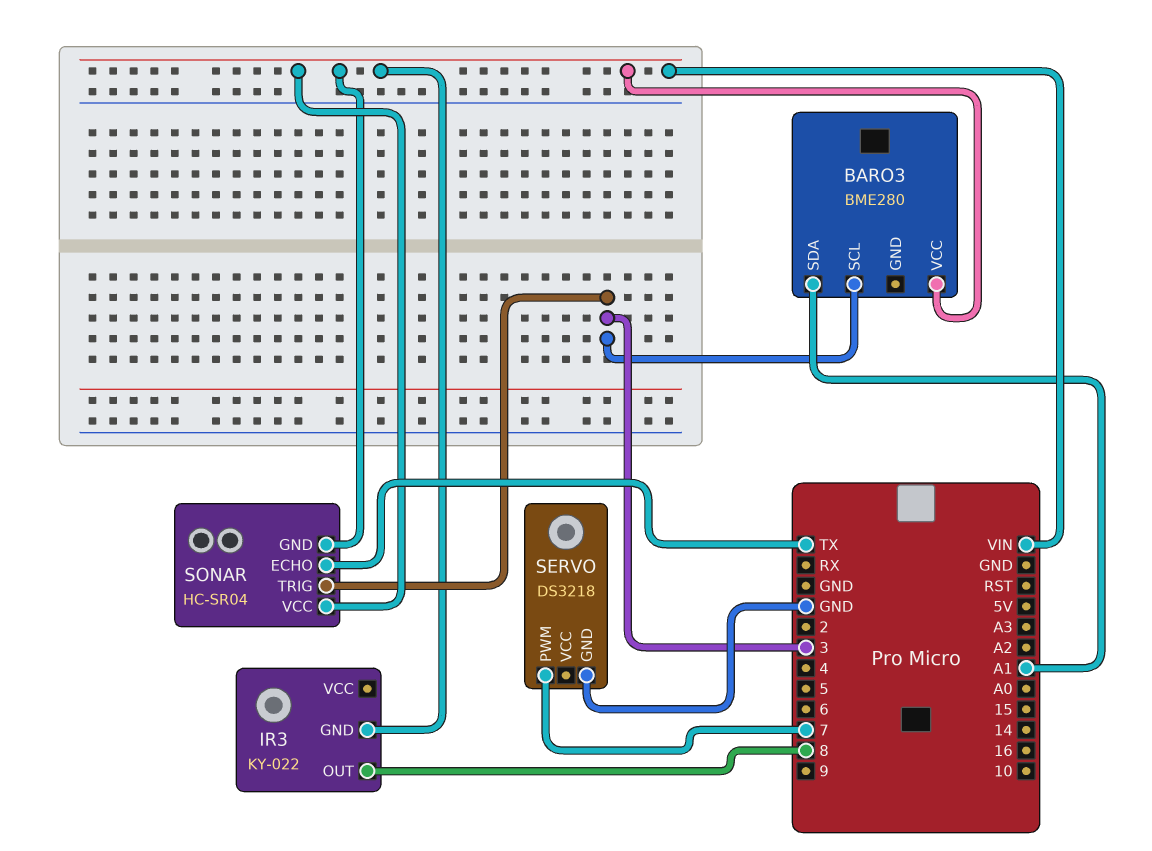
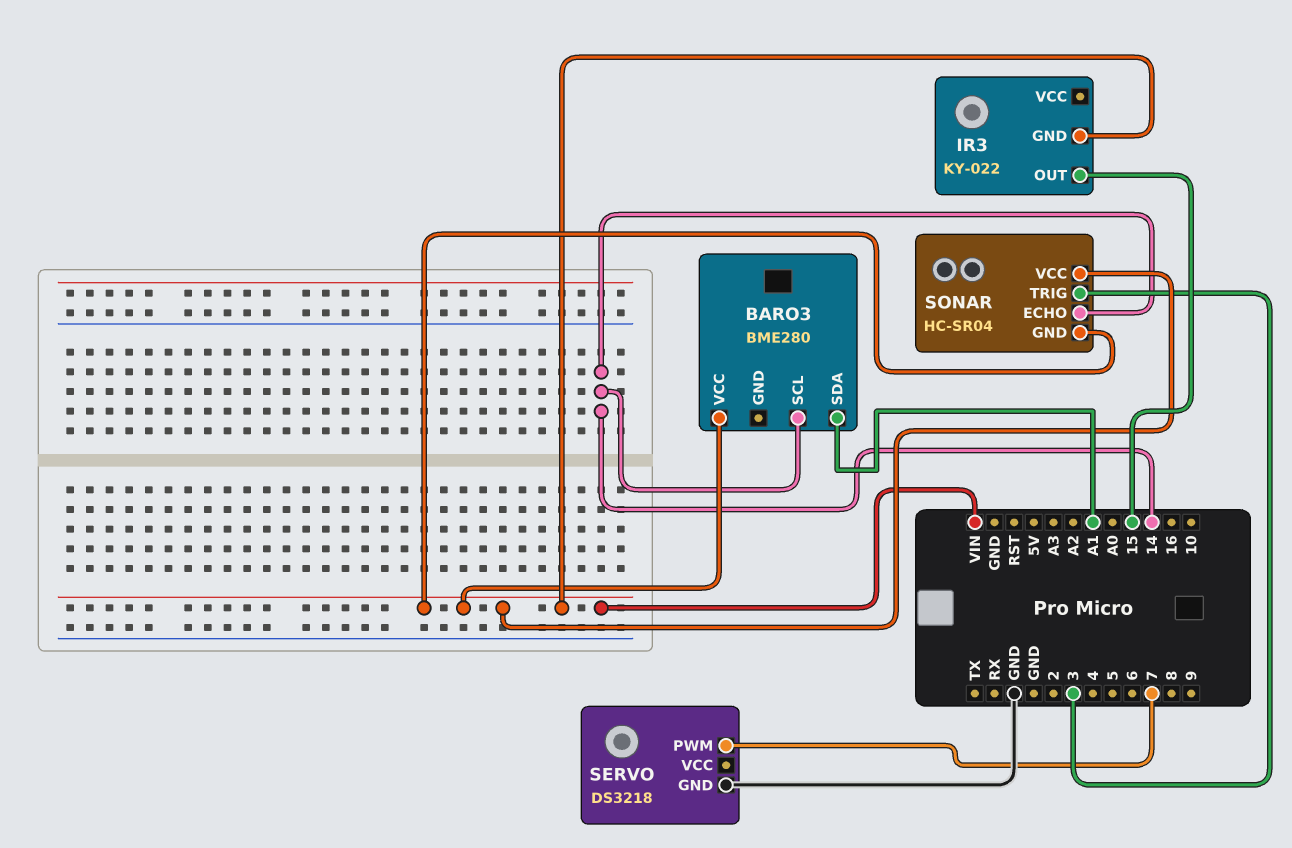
BARO3 pin SCL: 3 -> 14
IR3 pin OUT: 8 -> 15
SONAR pin ECHO: TX -> 14

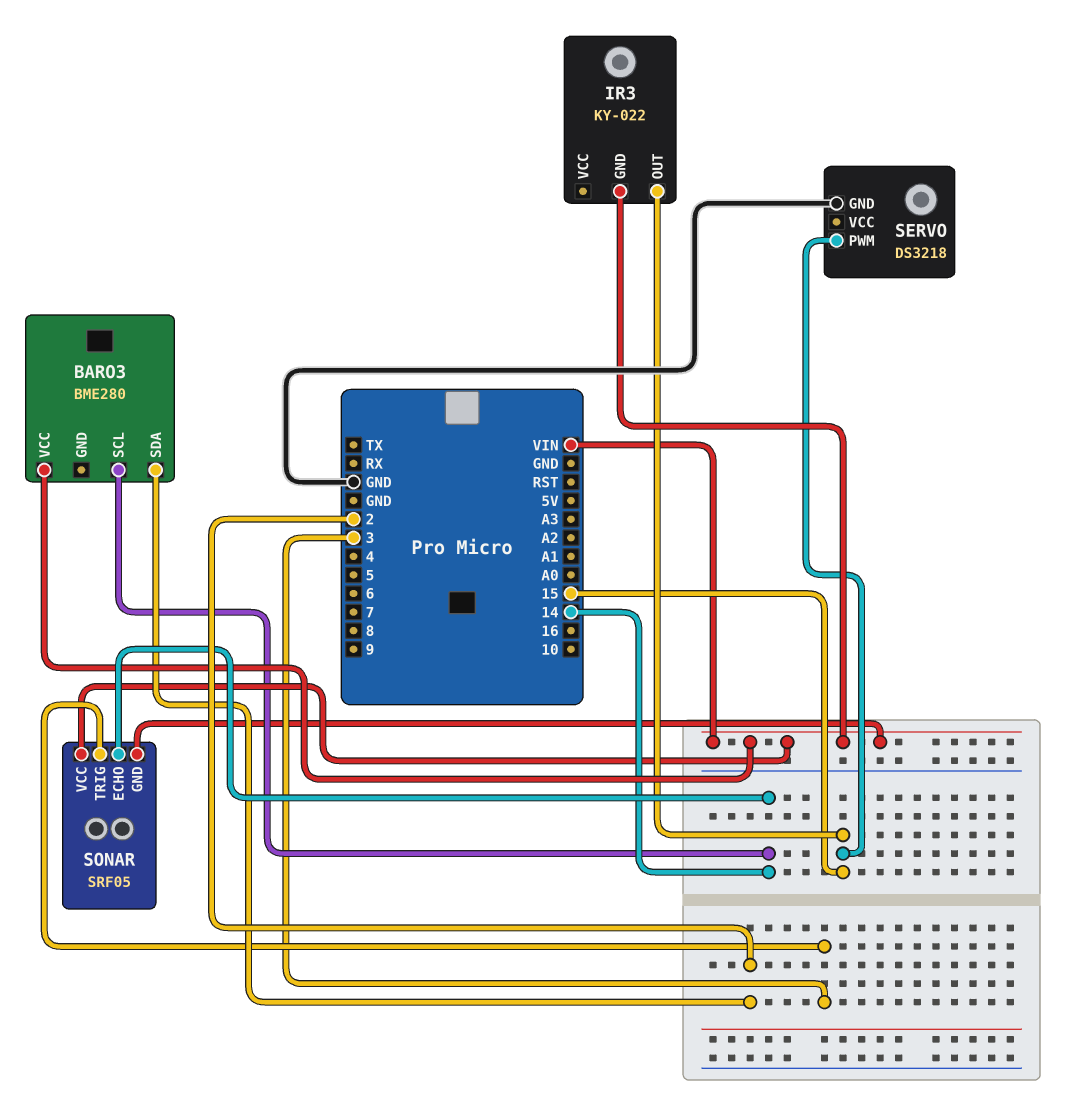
BARO3 pin SDA: A1 -> 2
SERVO pin PWM: 7 -> 15
SONAR: HC-SR04 -> SRF05

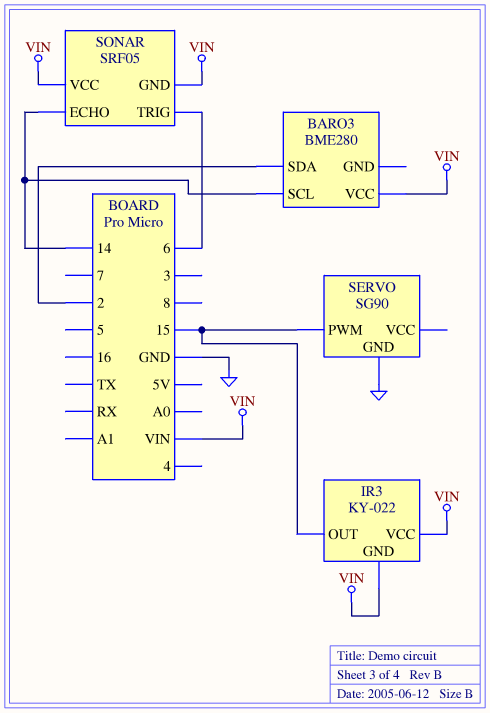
IR3 pin VCC: none -> VIN
SERVO: DS3218 -> SG90
SONAR pin TRIG: 3 -> 6

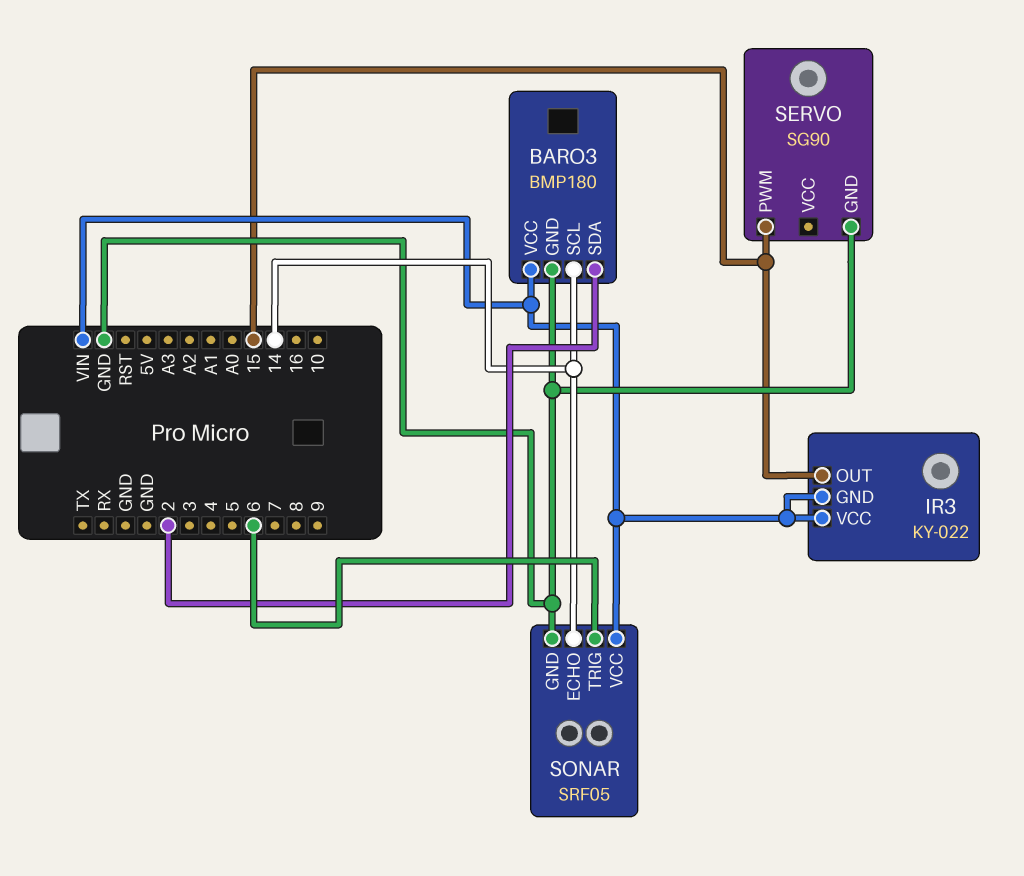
BARO3: BME280 -> BMP180
BARO3 pin GND: none -> GND
SONAR pin GND: VIN -> GND

